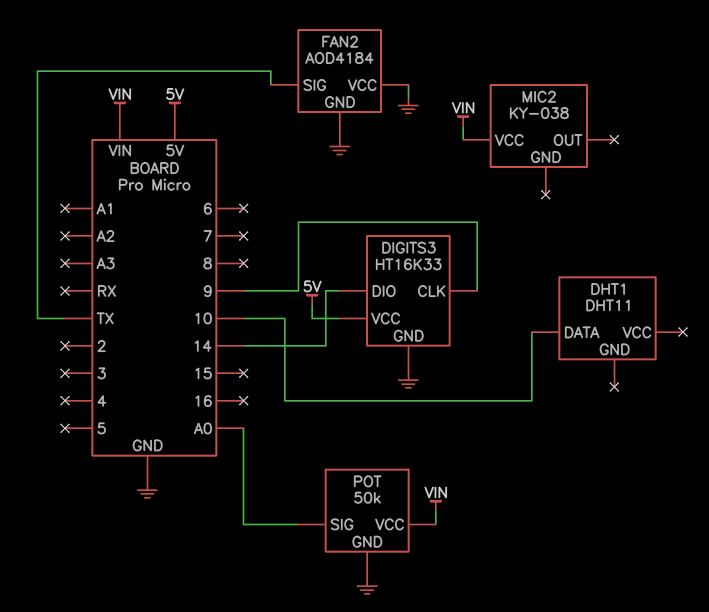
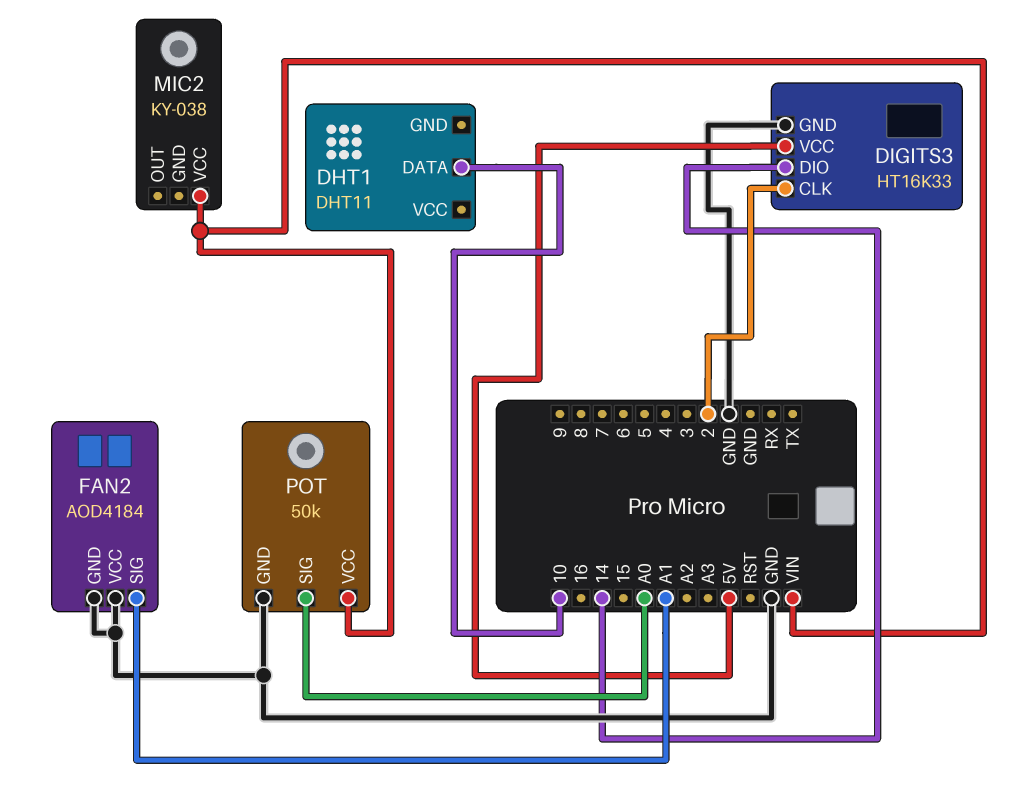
DIGITS3 pin CLK: 9 -> 2
FAN2 pin SIG: TX -> A1

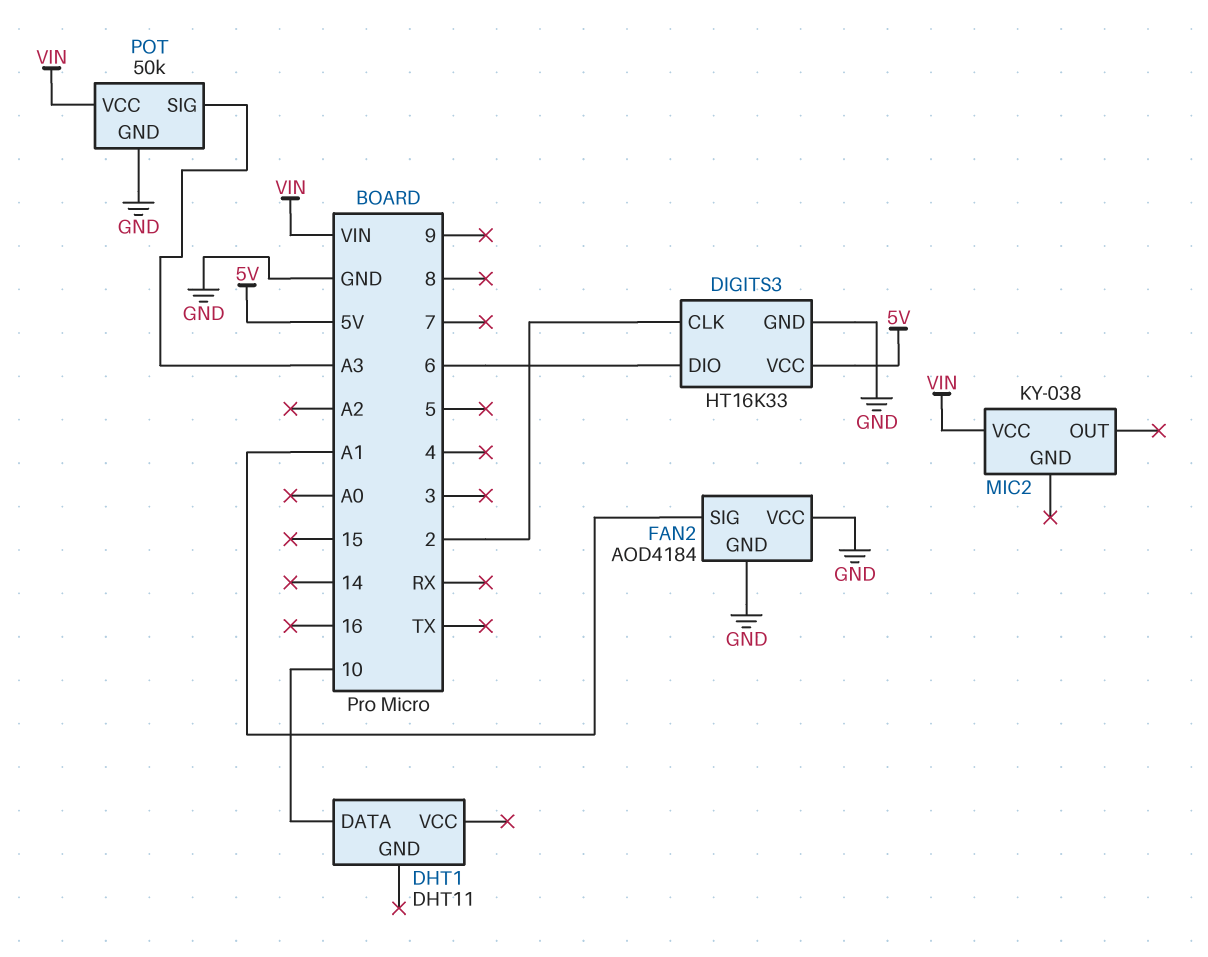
DIGITS3 pin DIO: 14 -> 6
POT pin SIG: A0 -> A3

